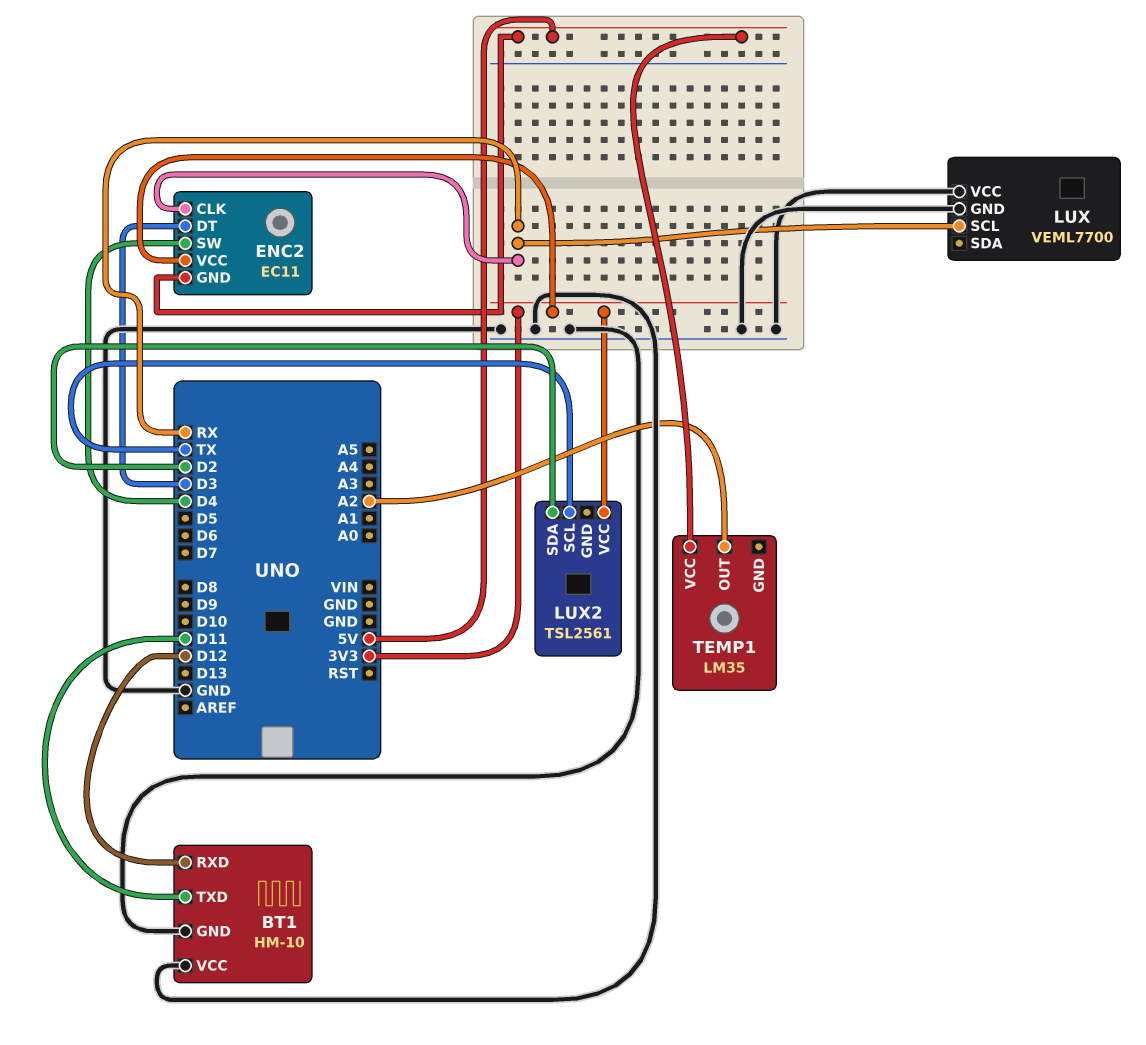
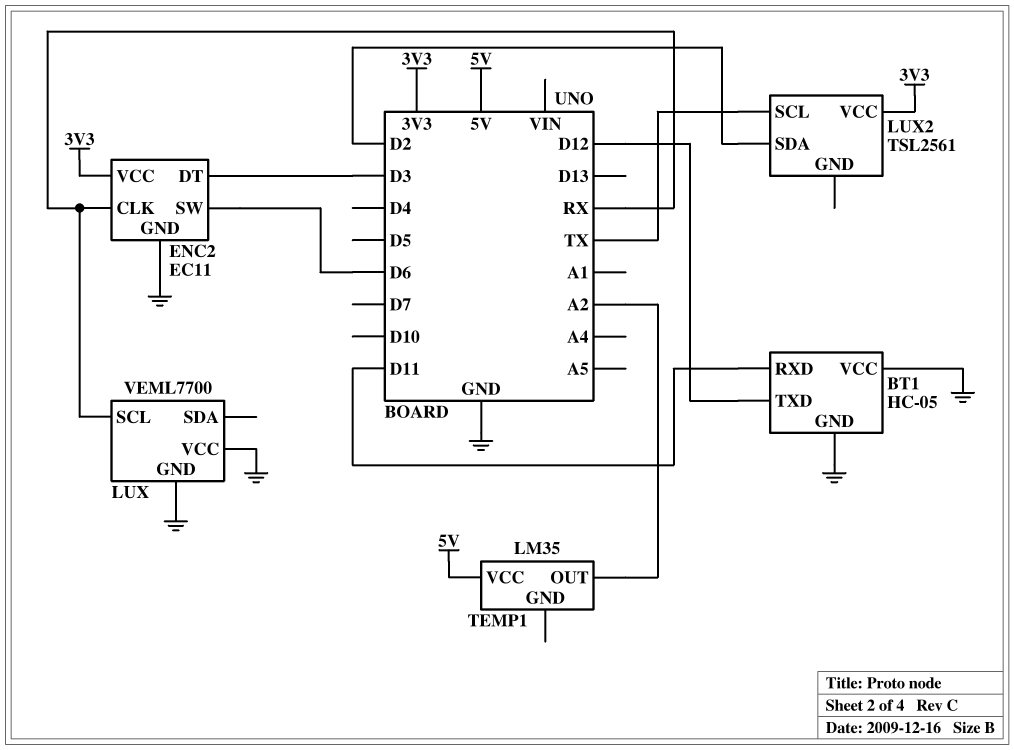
BT1: HM-10 -> HC-05
BT1 pin RXD: D12 -> D11
BT1 pin TXD: D11 -> D12
ENC2 pin GND: 5V -> GND
ENC2 pin SW: D4 -> D6

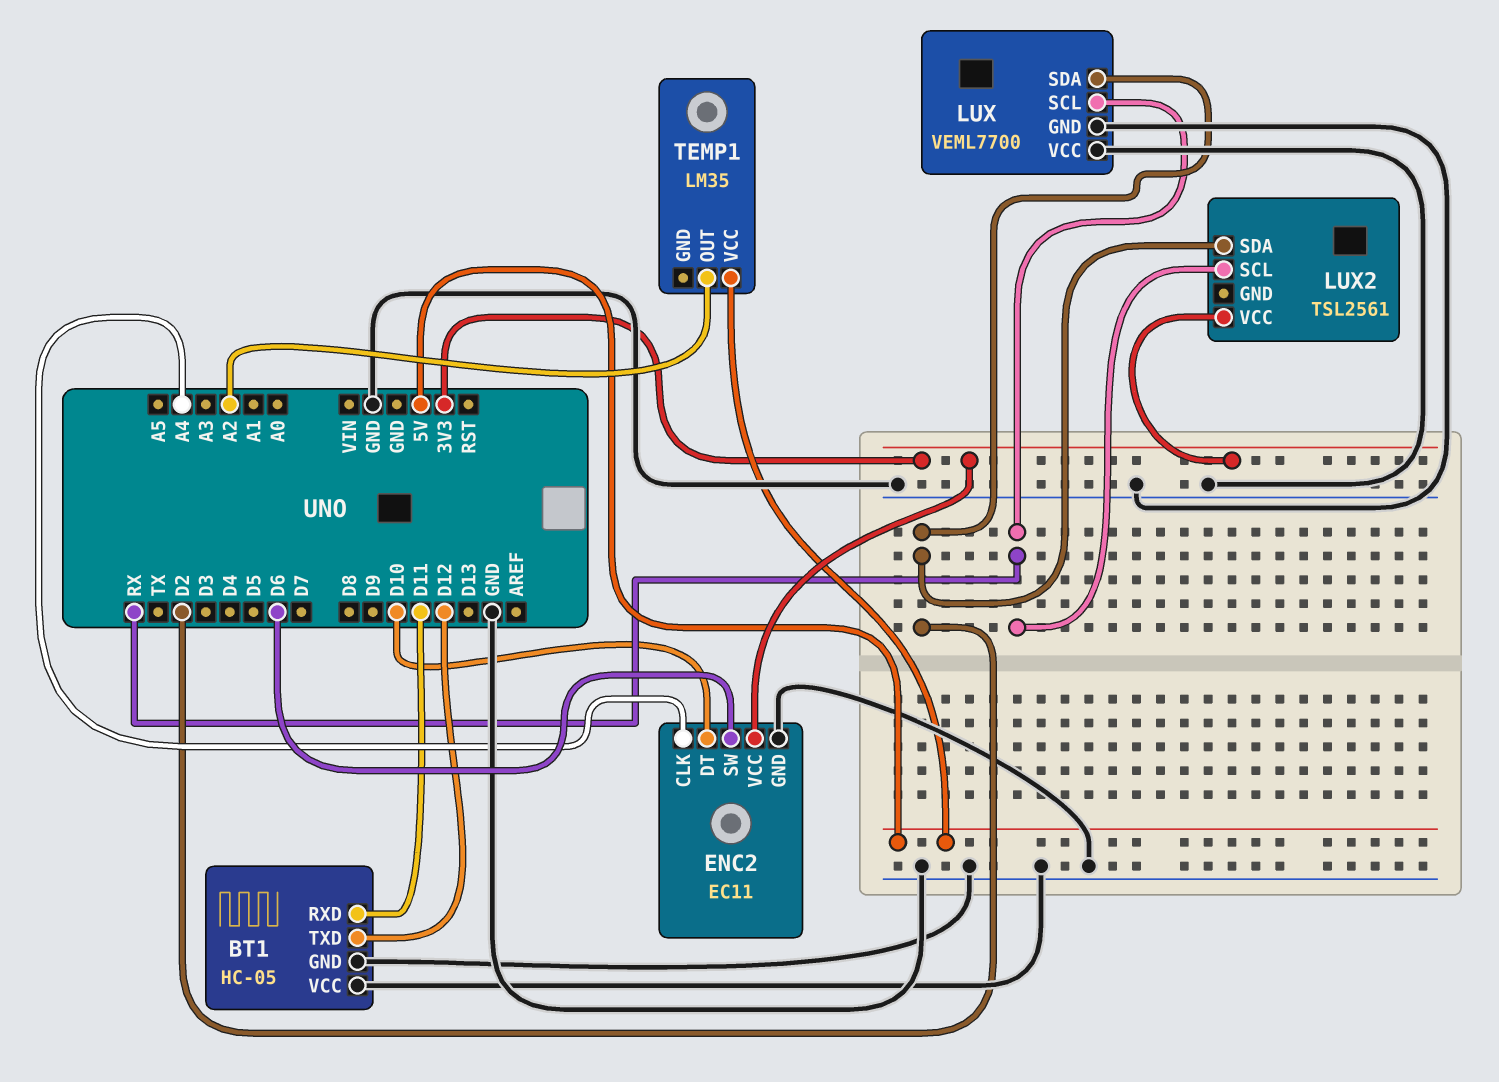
ENC2 pin CLK: RX -> A4
ENC2 pin DT: D3 -> D10
LUX pin SDA: none -> D2
LUX2 pin SCL: TX -> RX

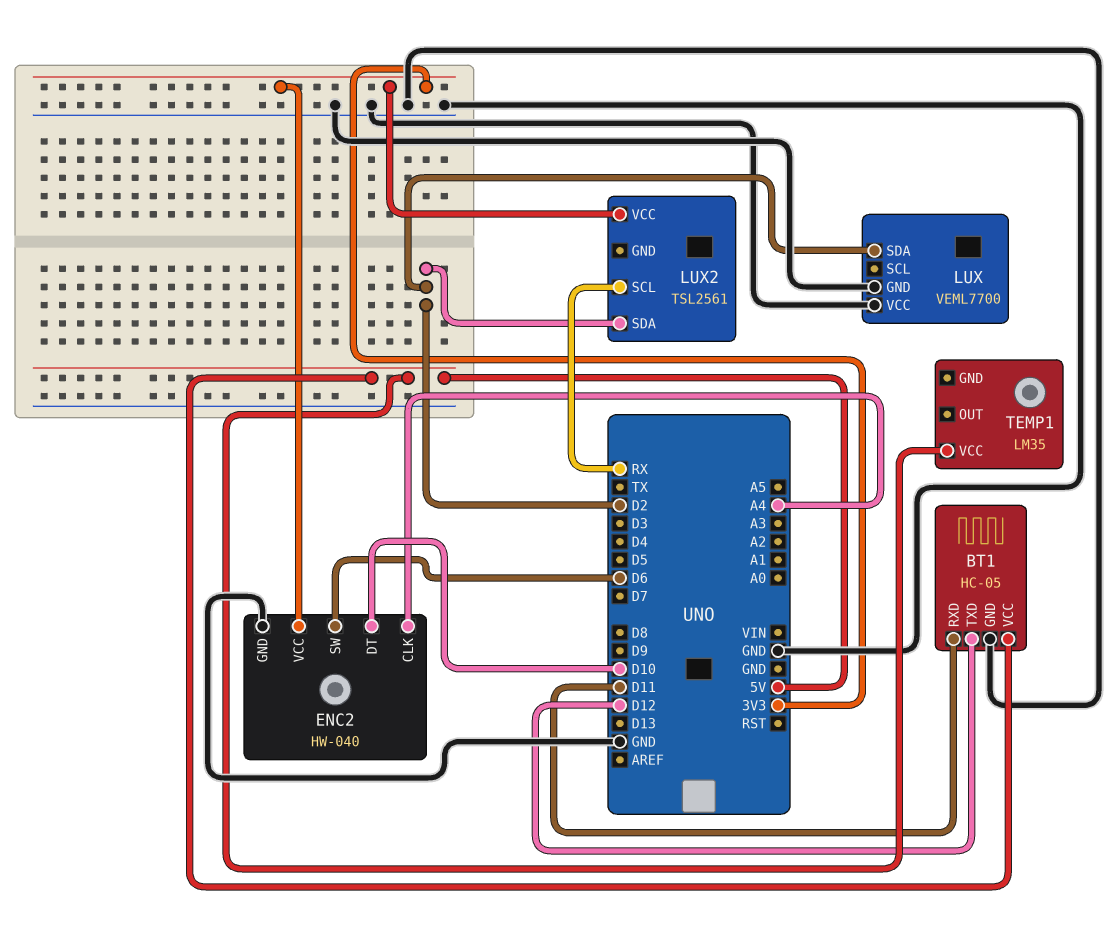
BT1 pin VCC: GND -> 5V
ENC2: EC11 -> HW-040
LUX pin SCL: RX -> none
TEMP1 pin OUT: A2 -> none

